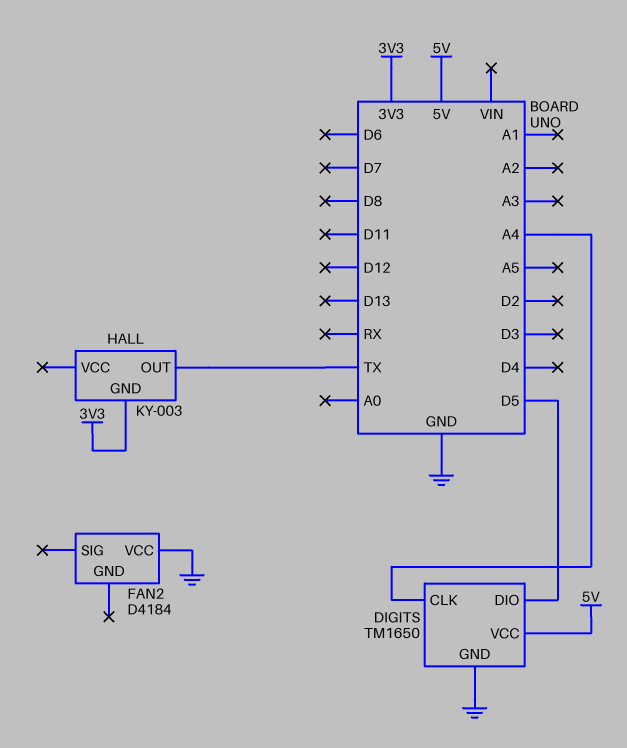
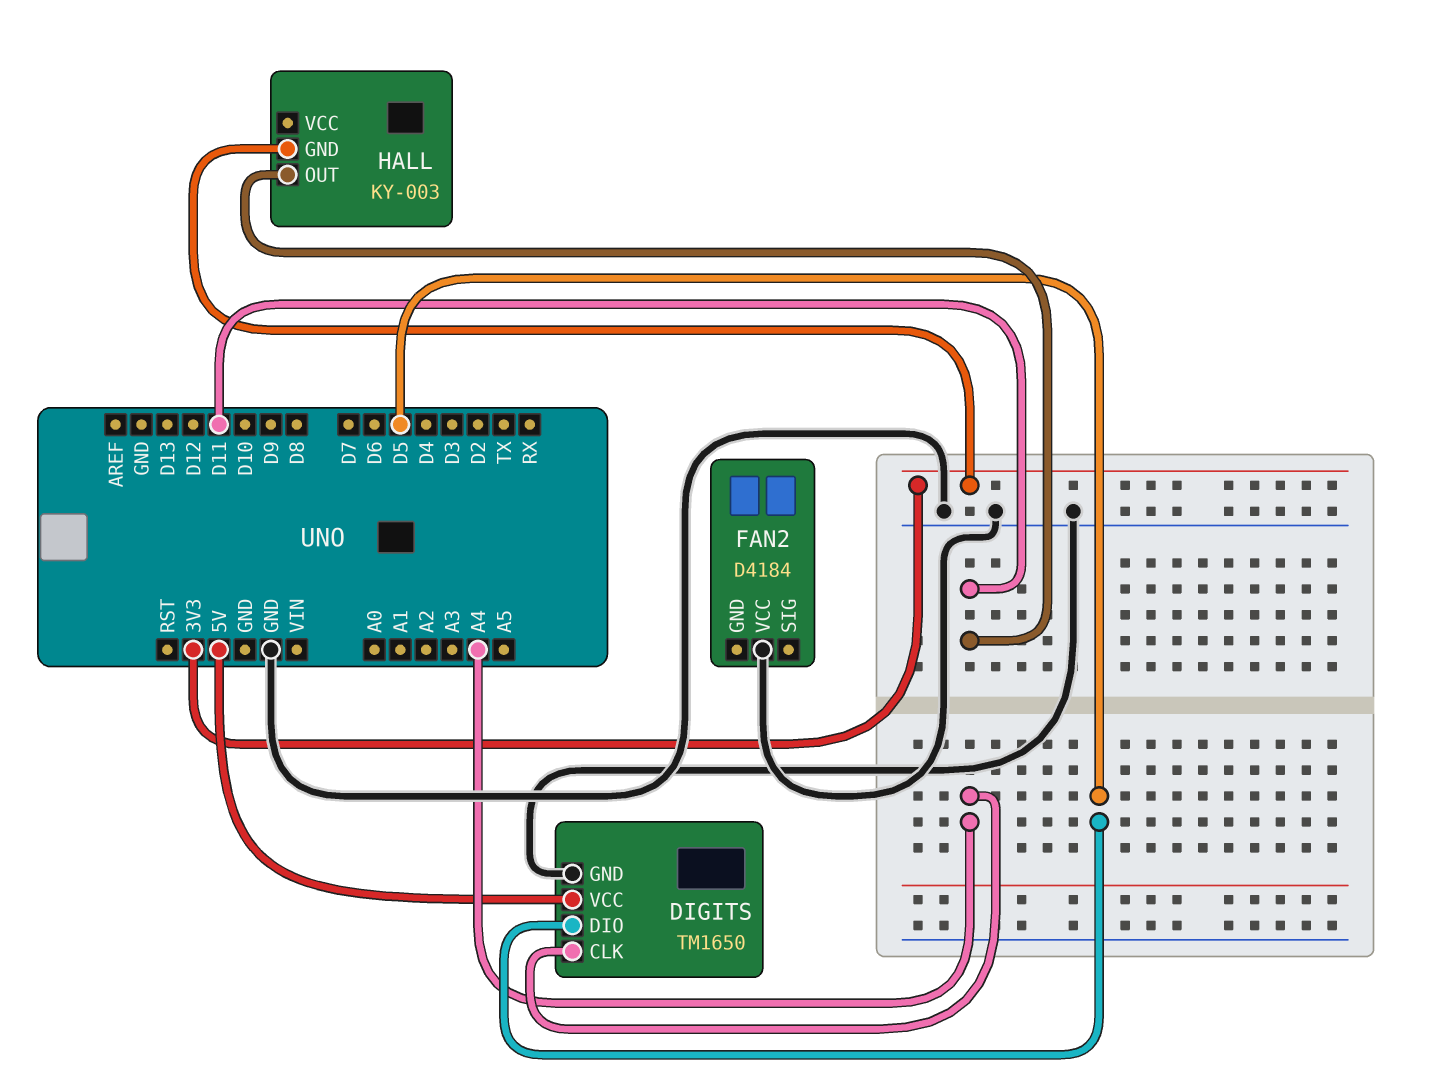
HALL pin OUT: TX -> D11

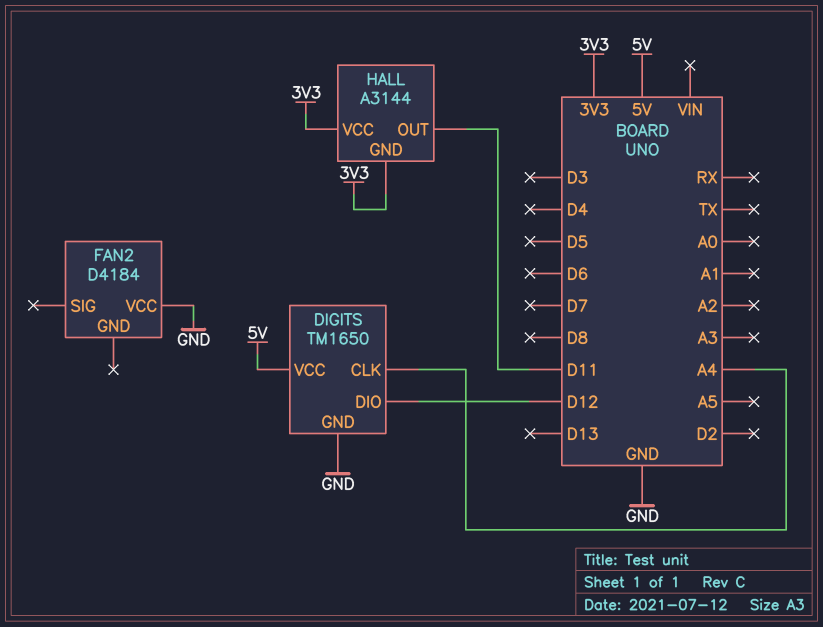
DIGITS pin DIO: D5 -> D12
HALL: KY-003 -> A3144
HALL pin VCC: none -> 3V3

